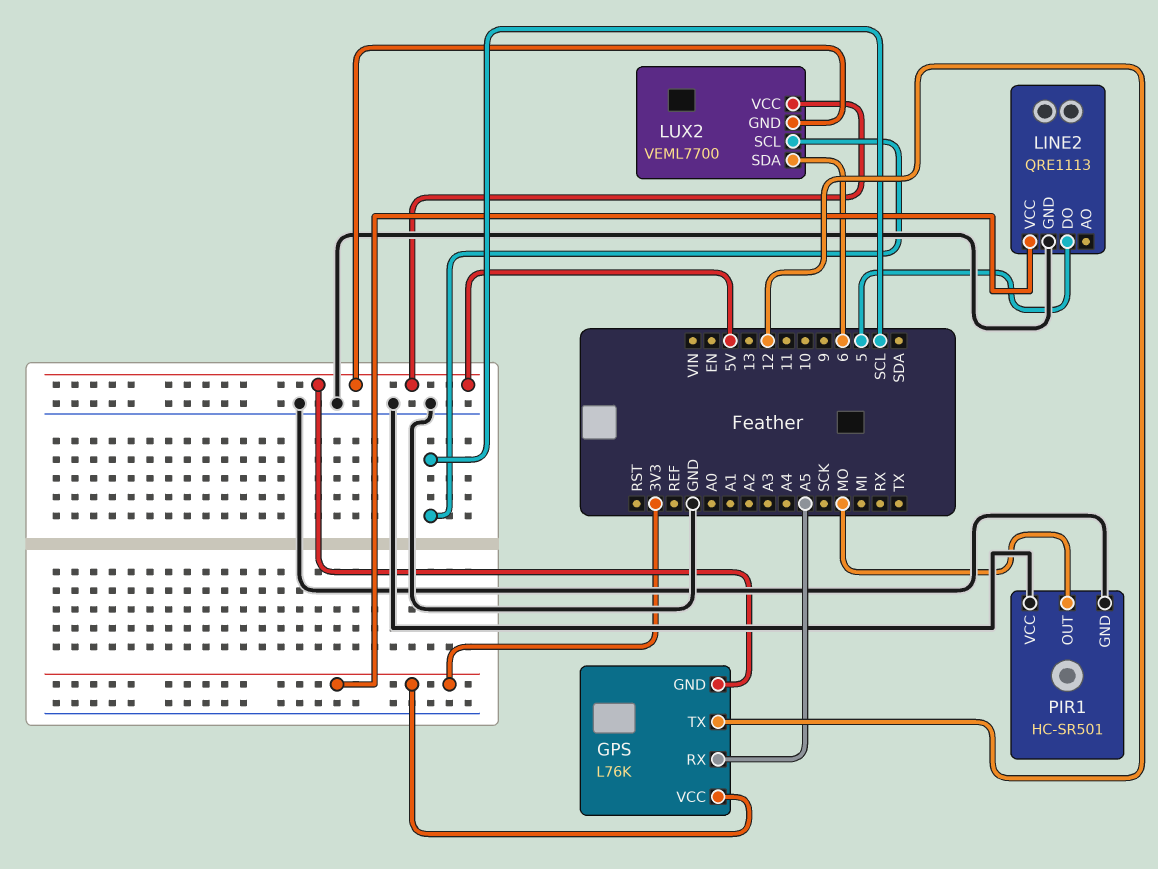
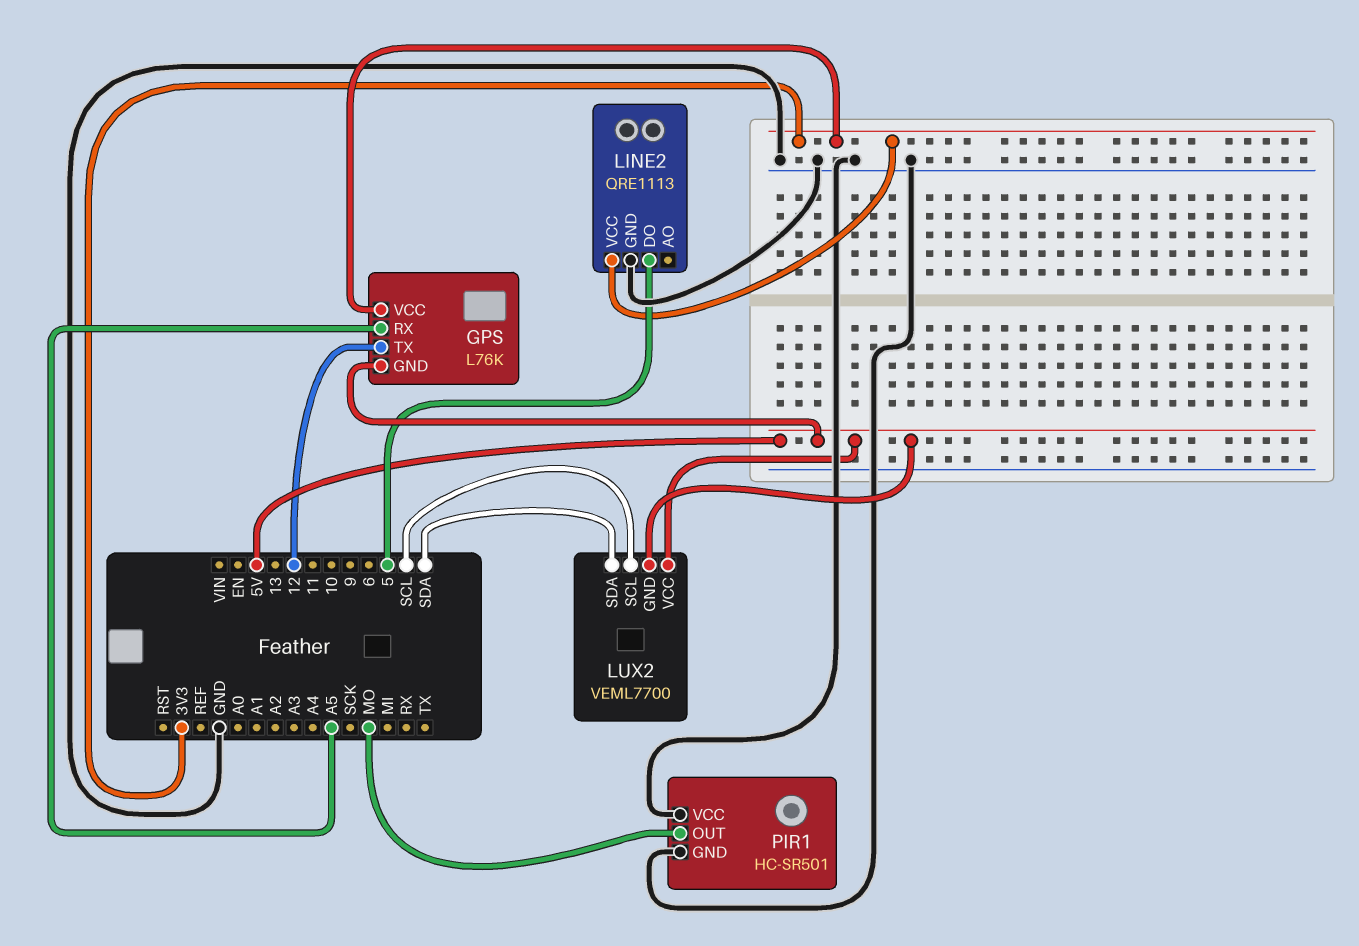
LUX2 pin SDA: 6 -> SDA

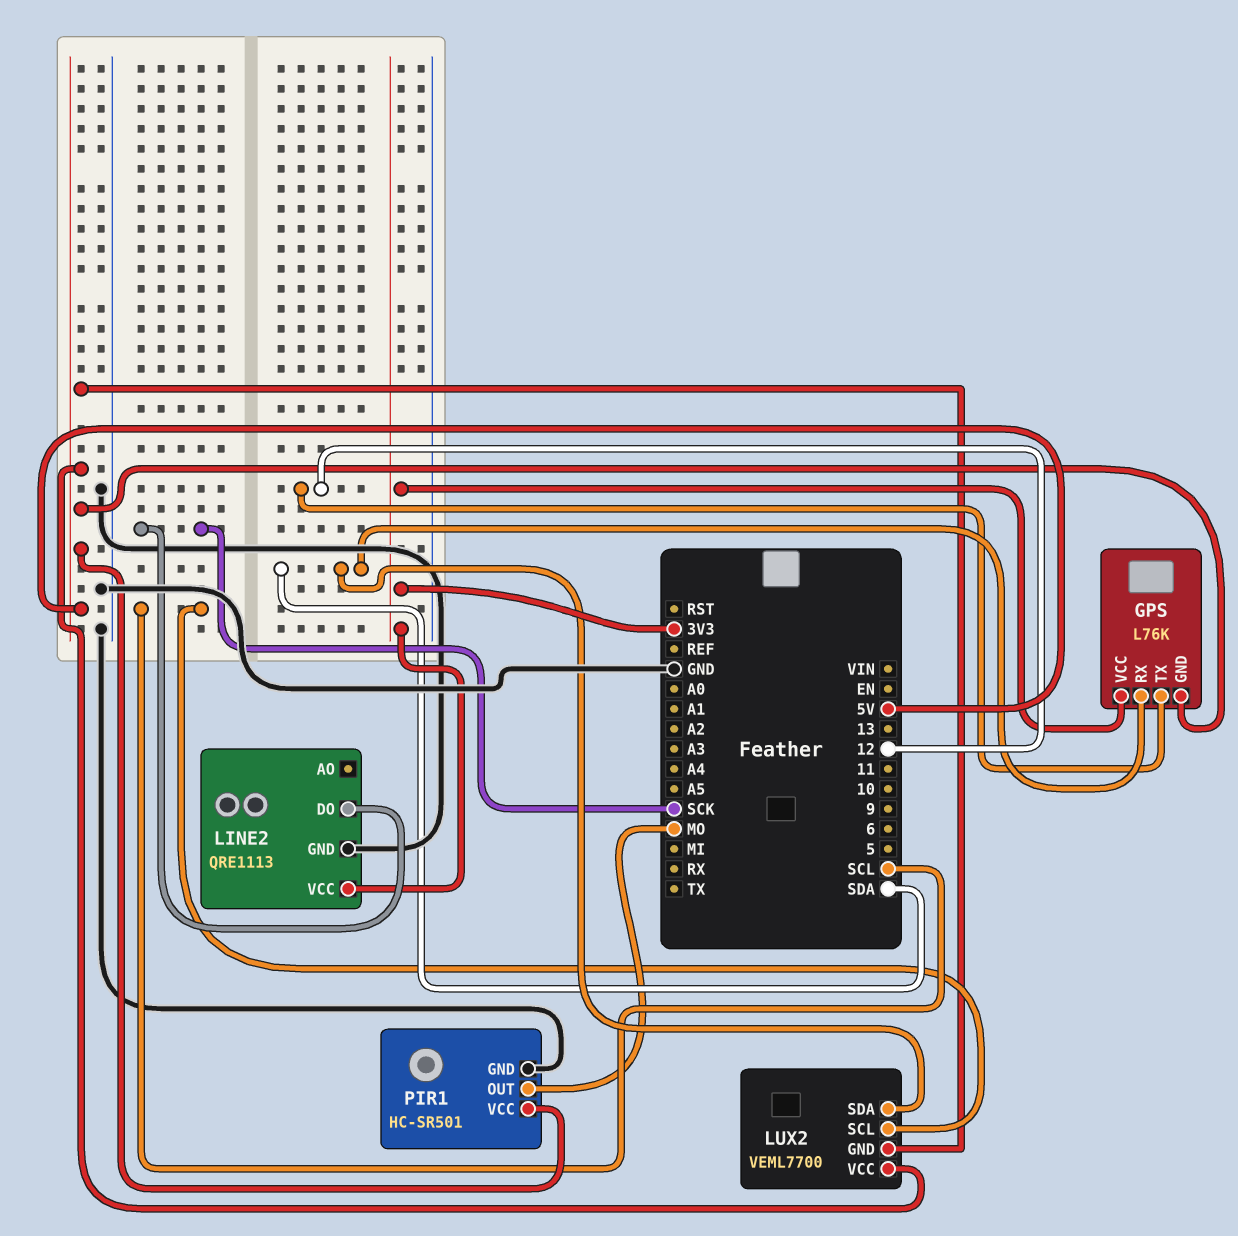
GPS pin RX: A5 -> SDA
LINE2 pin DO: 5 -> SCK
PIR1 pin VCC: GND -> 5V

